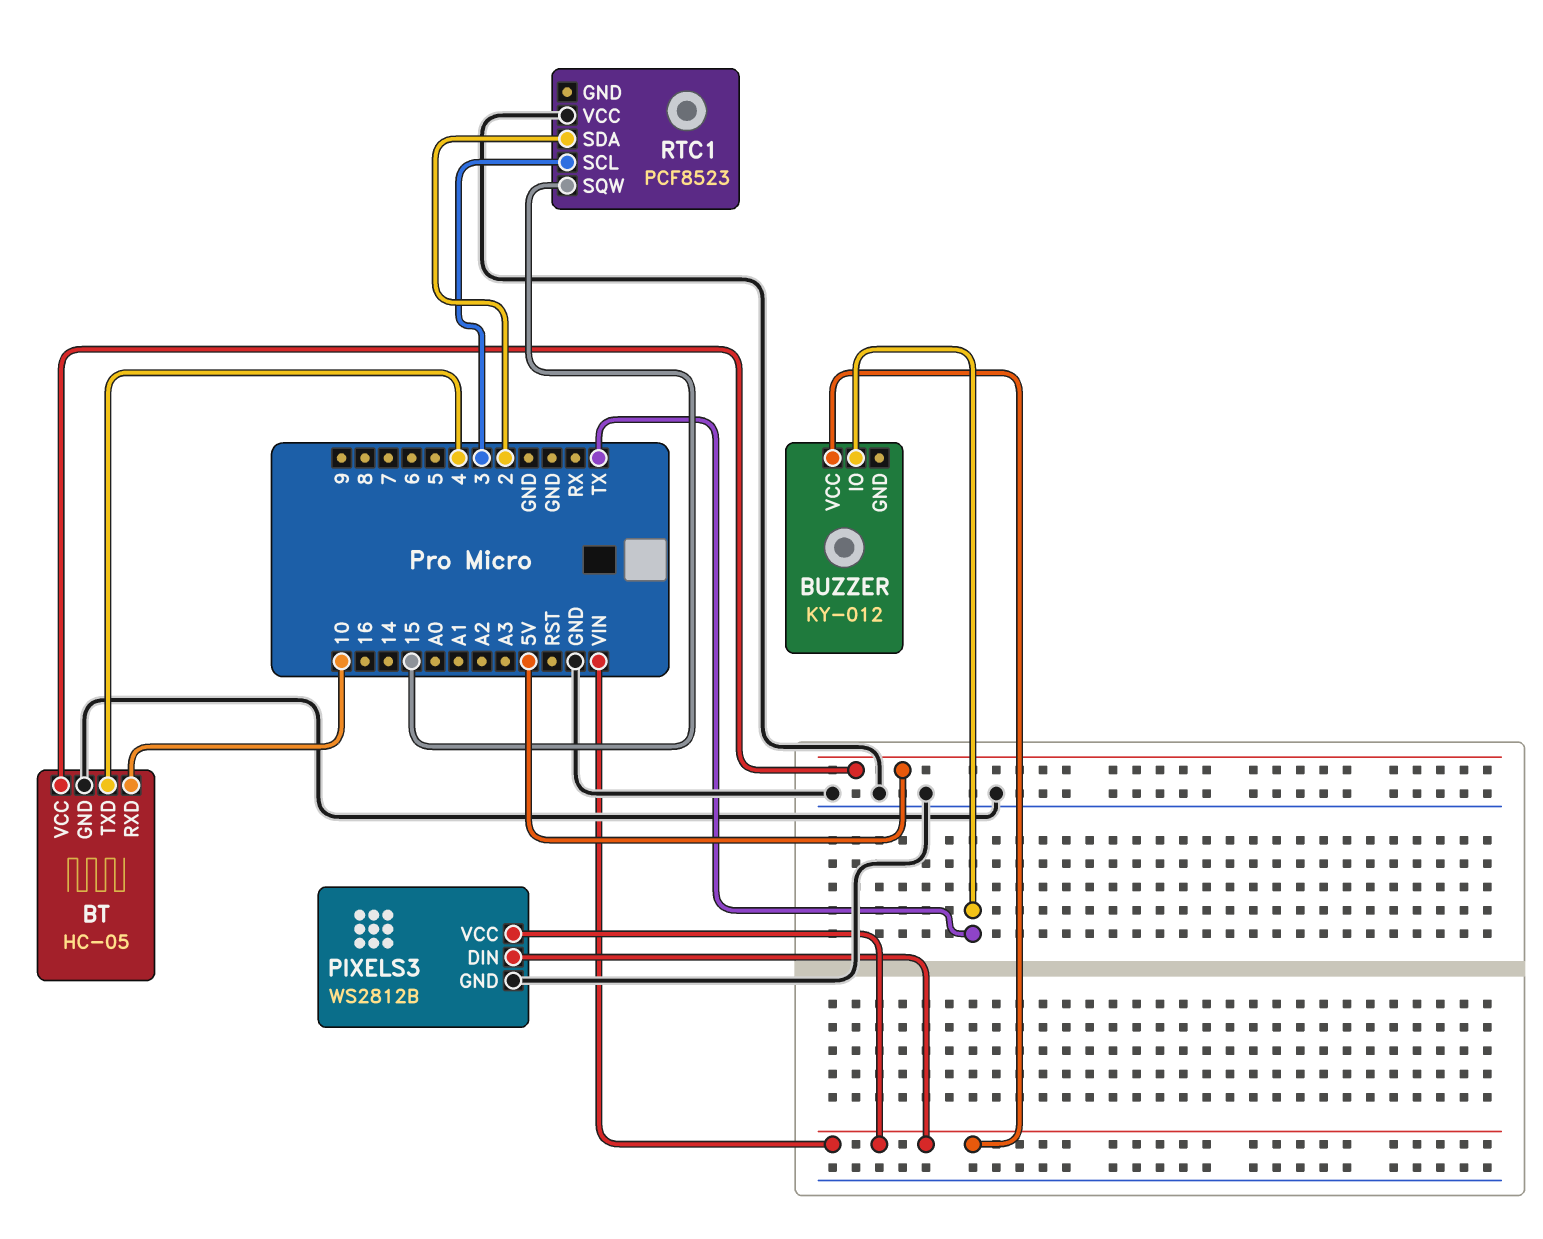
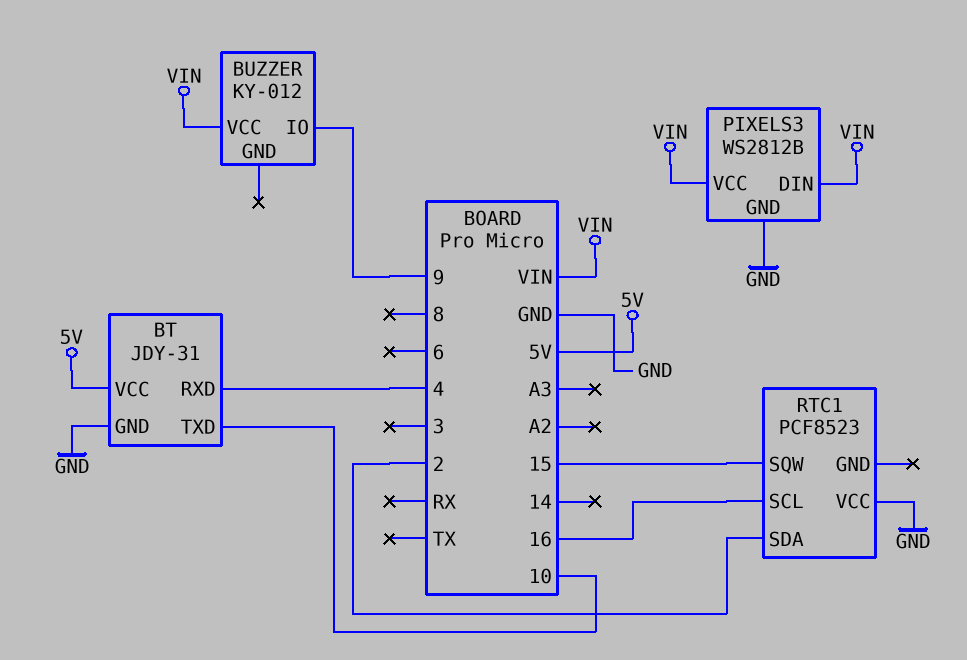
BT: HC-05 -> JDY-31
BT pin RXD: 10 -> 4
BT pin TXD: 4 -> 10
BUZZER pin IO: TX -> 9
RTC1 pin SCL: 3 -> 16

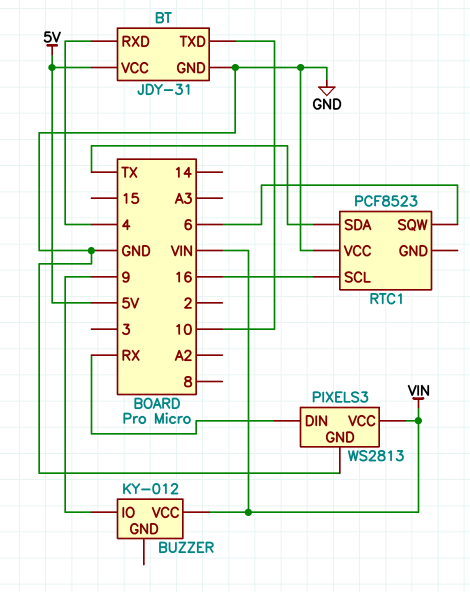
PIXELS3: WS2812B -> WS2813
PIXELS3 pin DIN: VIN -> RX
RTC1 pin SDA: 2 -> TX
RTC1 pin SQW: 15 -> 6

